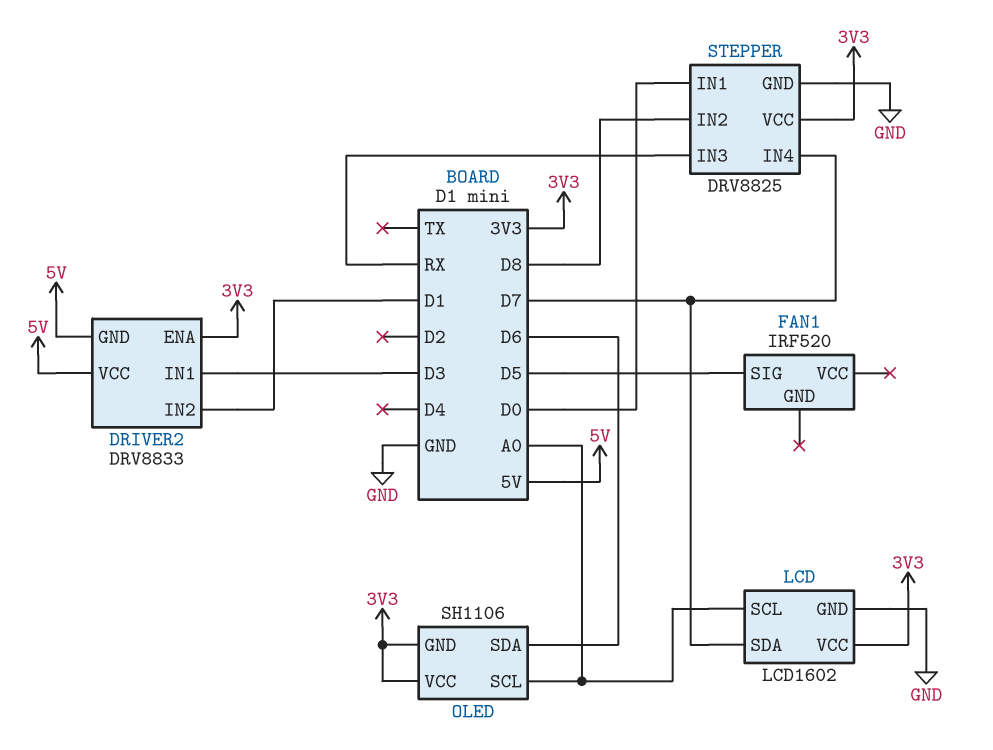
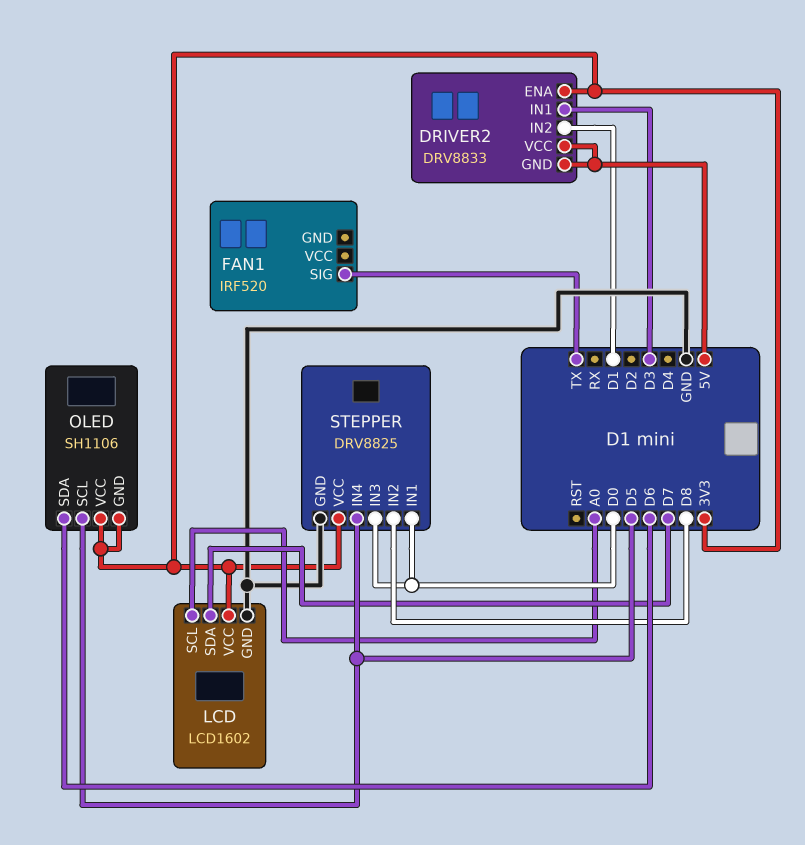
FAN1 pin SIG: D5 -> TX
OLED pin SCL: A0 -> D5
STEPPER pin IN3: RX -> D0
STEPPER pin IN4: D7 -> D5

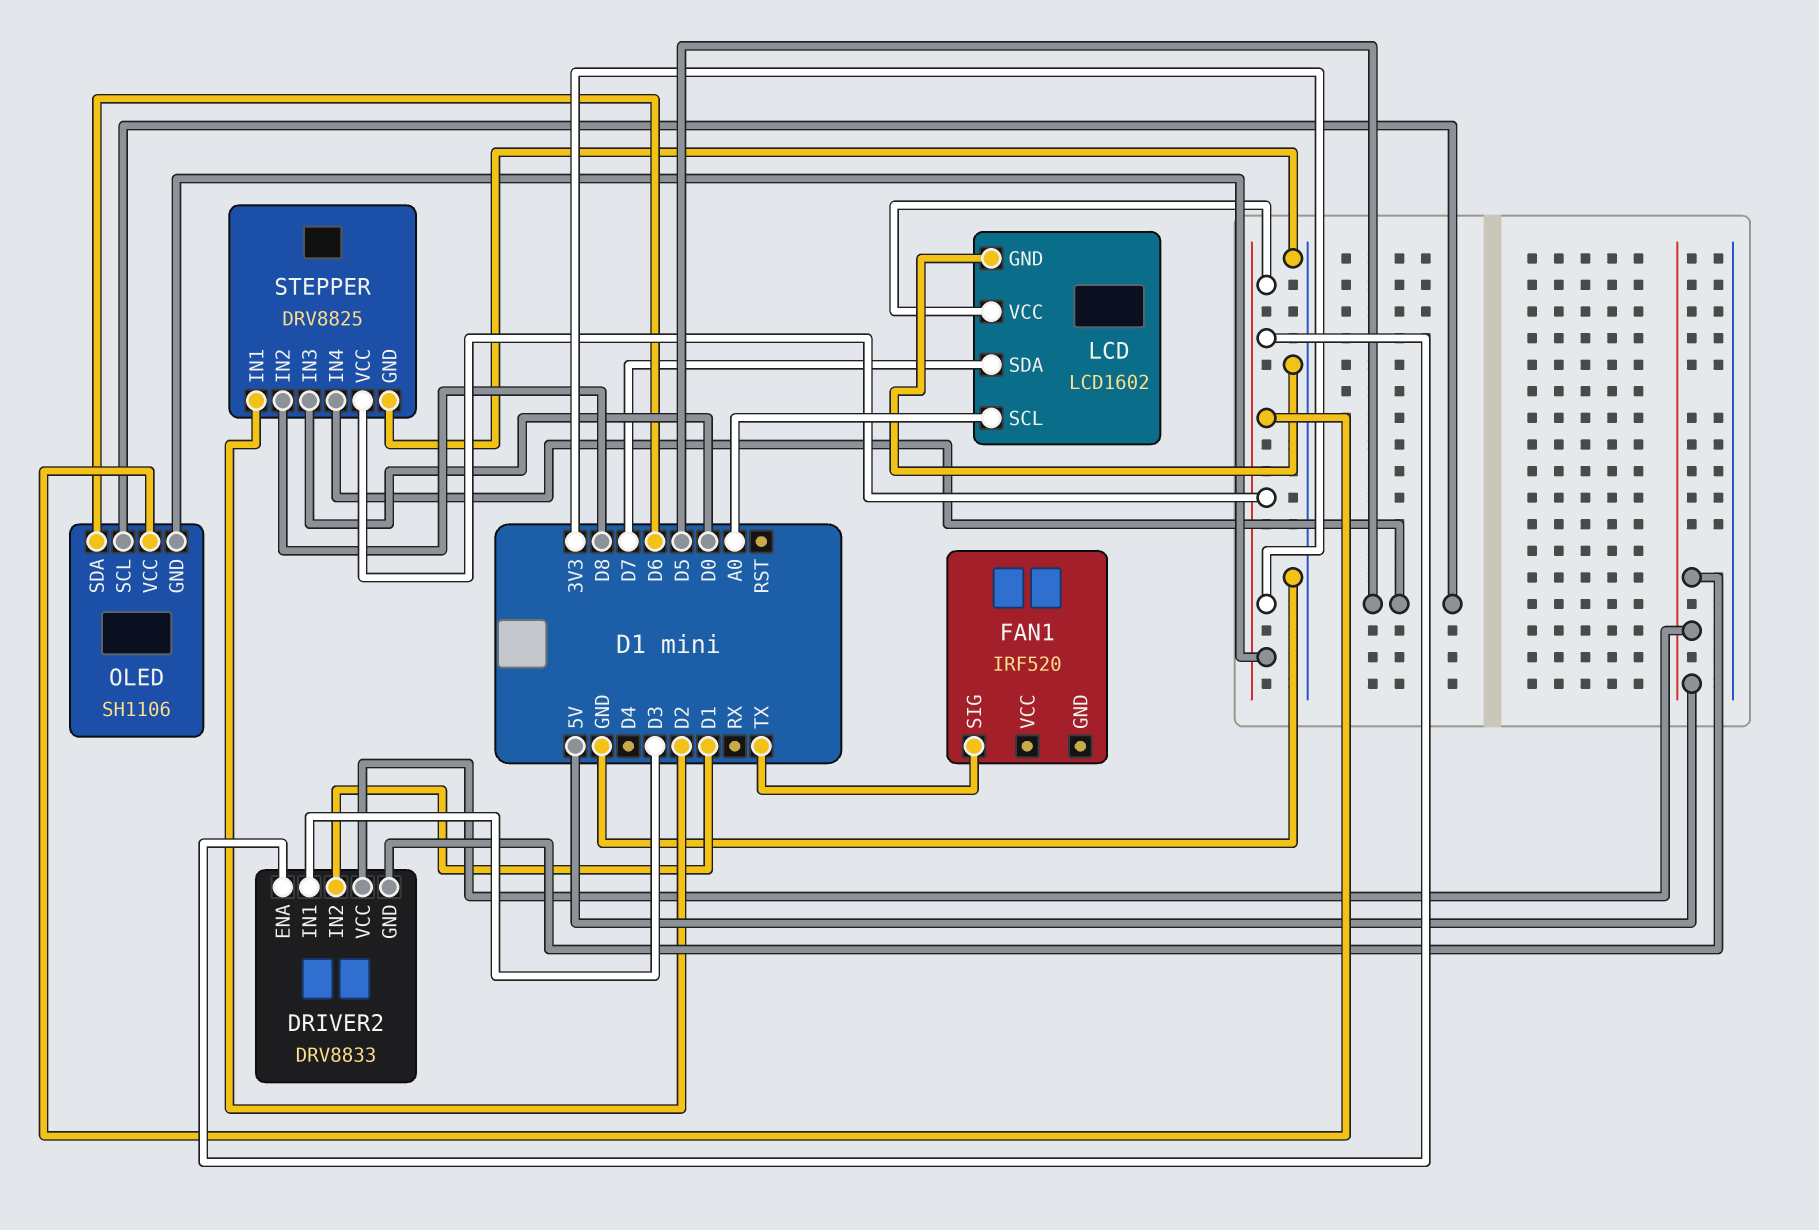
STEPPER pin IN1: D0 -> D2

